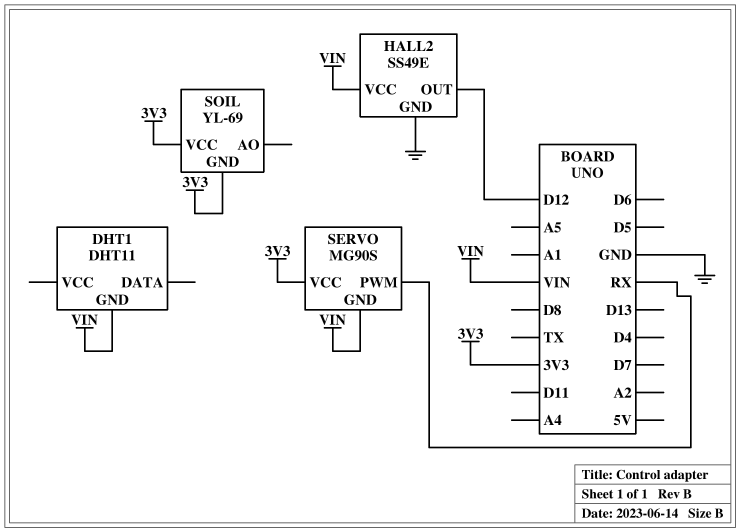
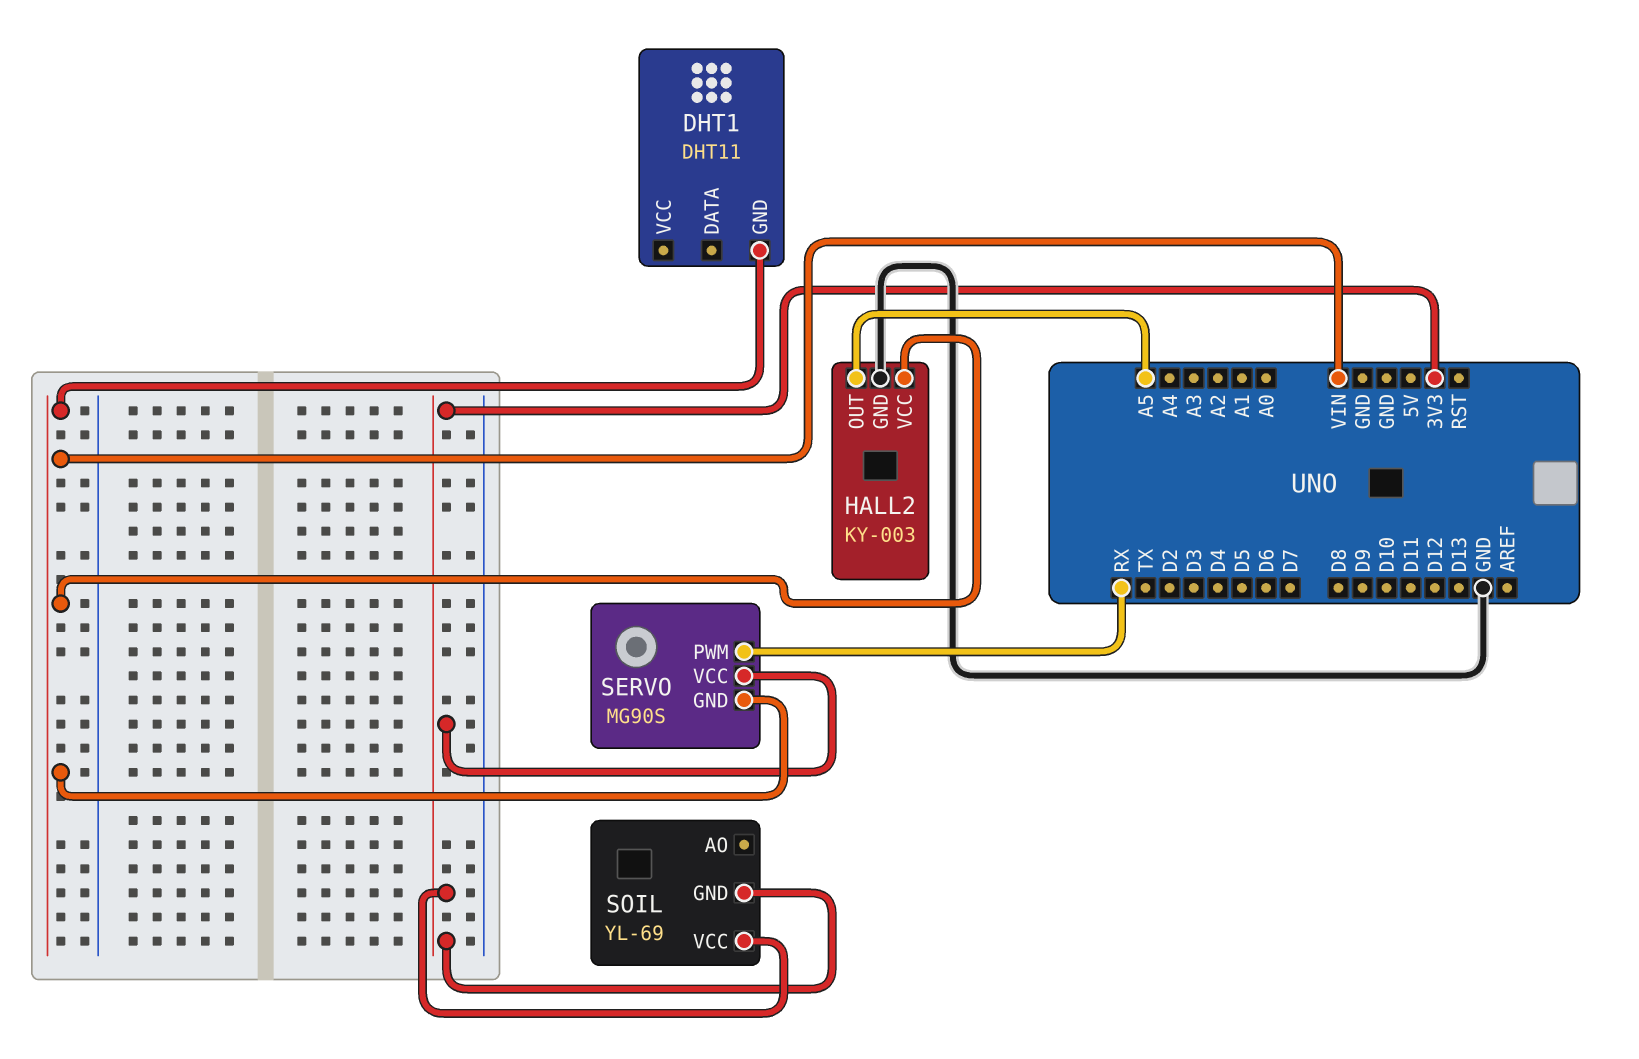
HALL2: SS49E -> KY-003
HALL2 pin OUT: D12 -> A5

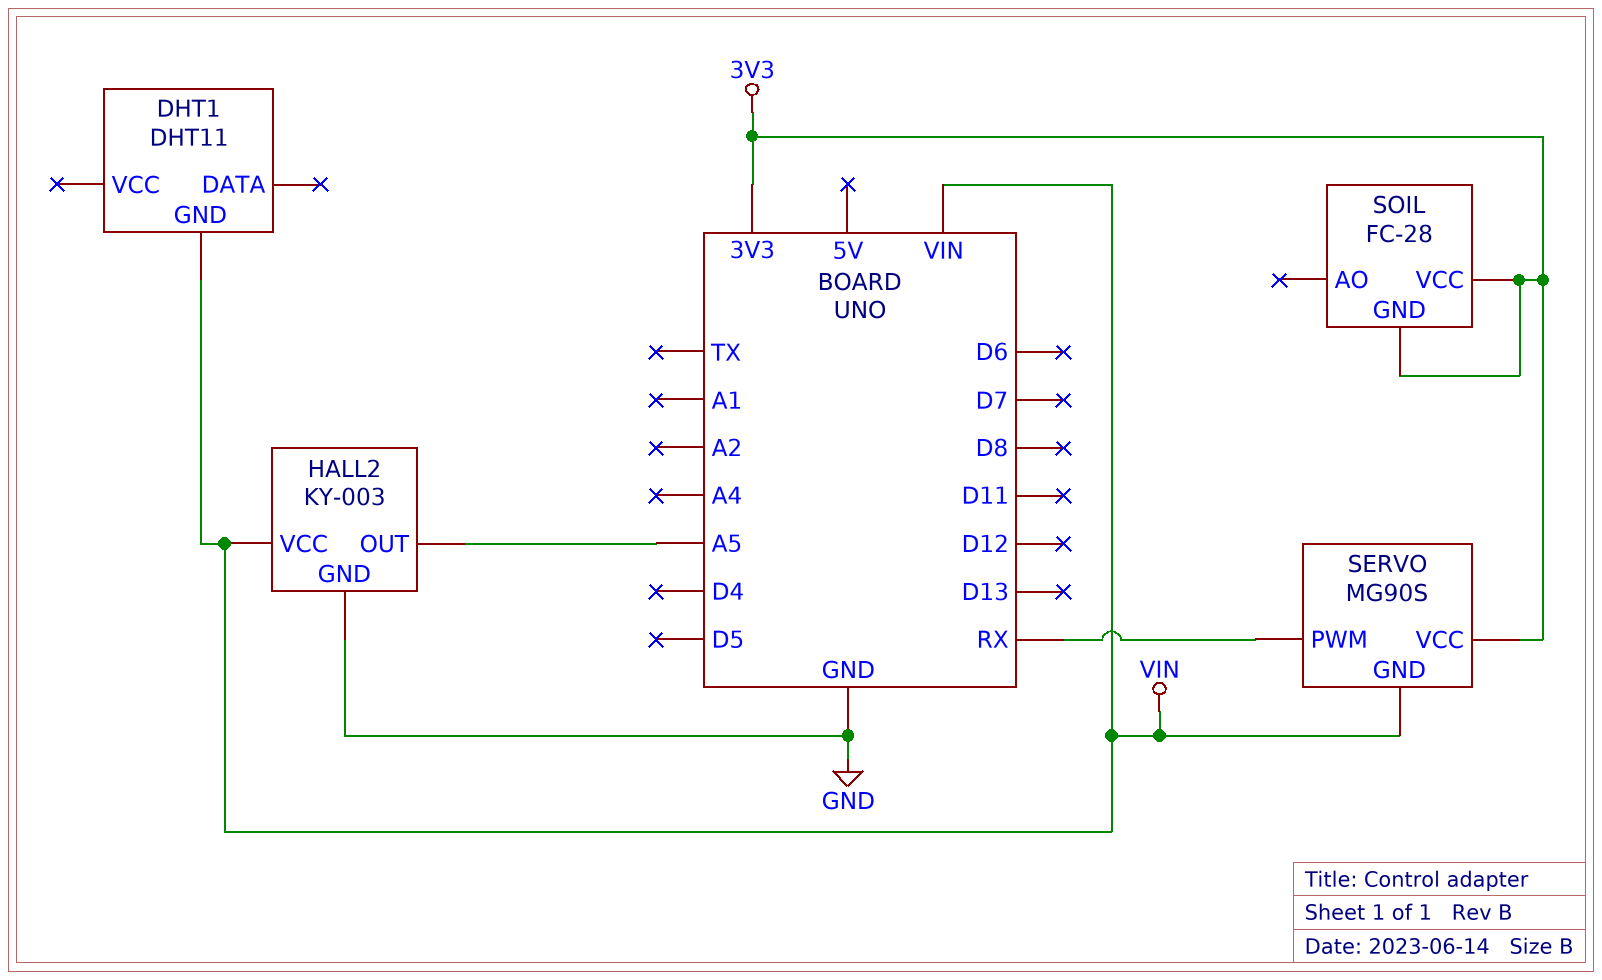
SOIL: YL-69 -> FC-28

